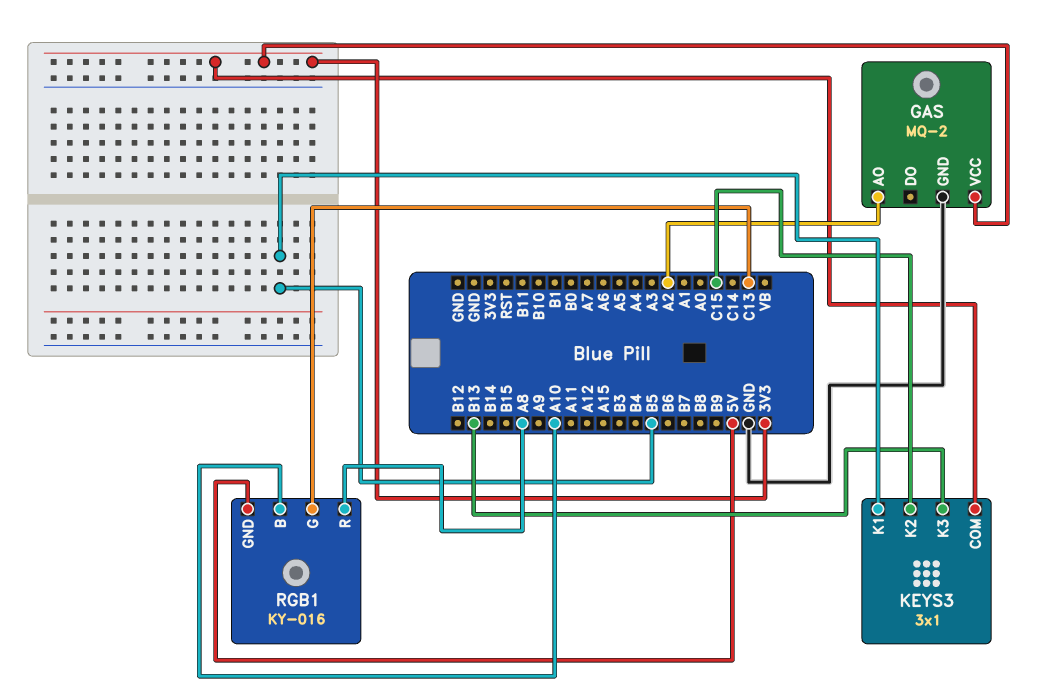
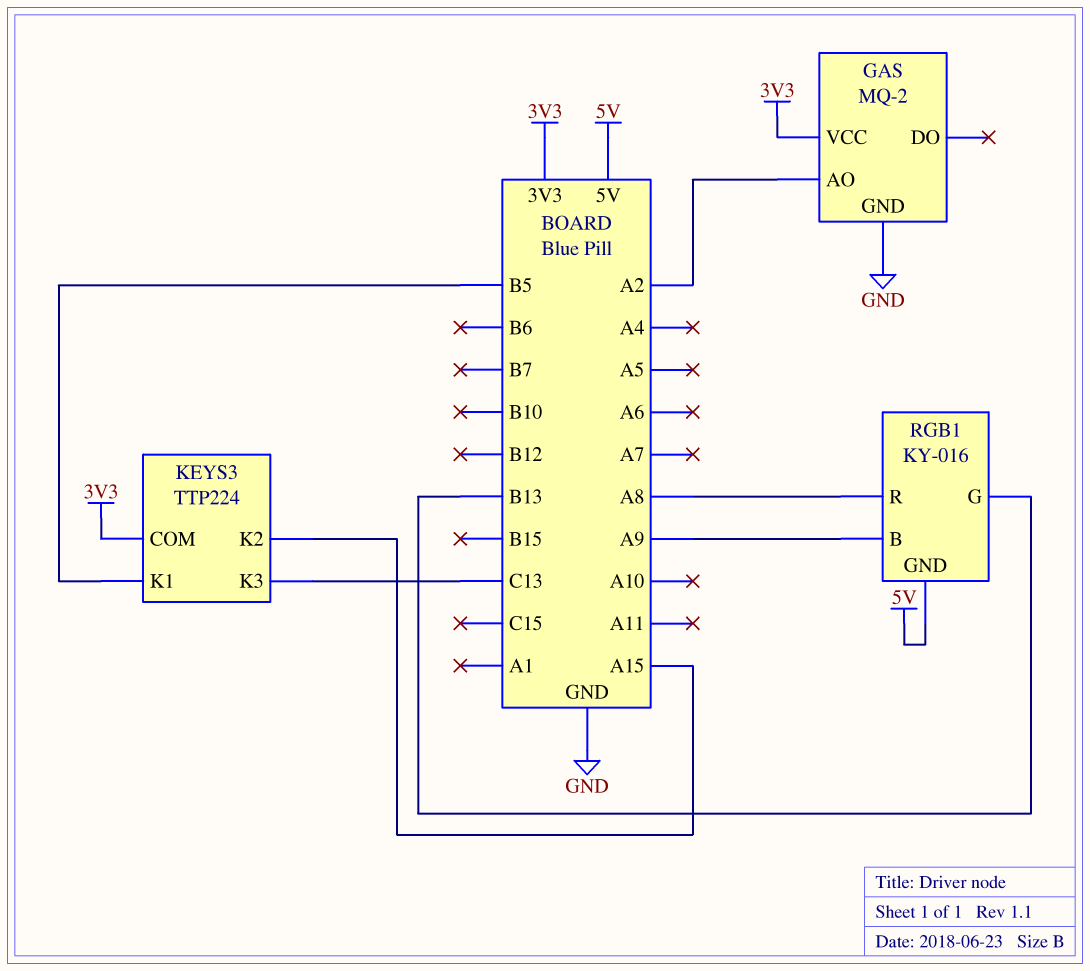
KEYS3: 3x1 -> TTP224
KEYS3 pin K2: C15 -> A15
KEYS3 pin K3: B13 -> C13
RGB1 pin B: A10 -> A9
RGB1 pin G: C13 -> B13

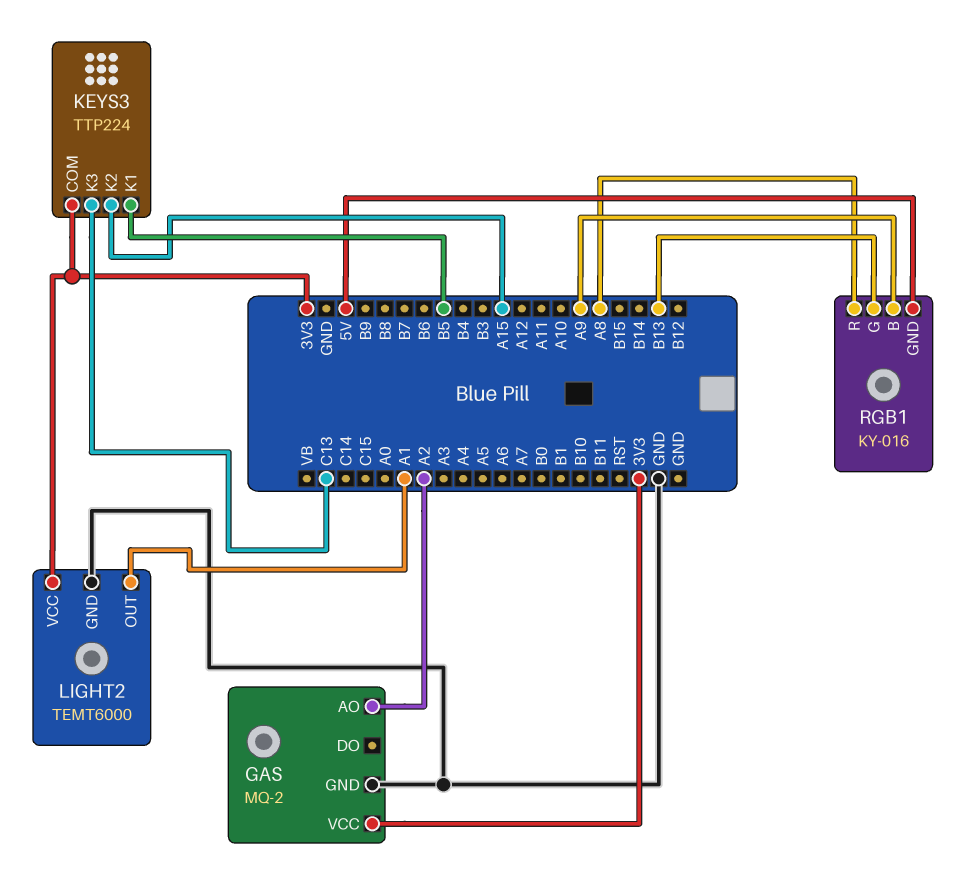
LIGHT2: none -> TEMT6000
LIGHT2 pin GND: none -> GND
LIGHT2 pin OUT: none -> A1
LIGHT2 pin VCC: none -> 3V3

